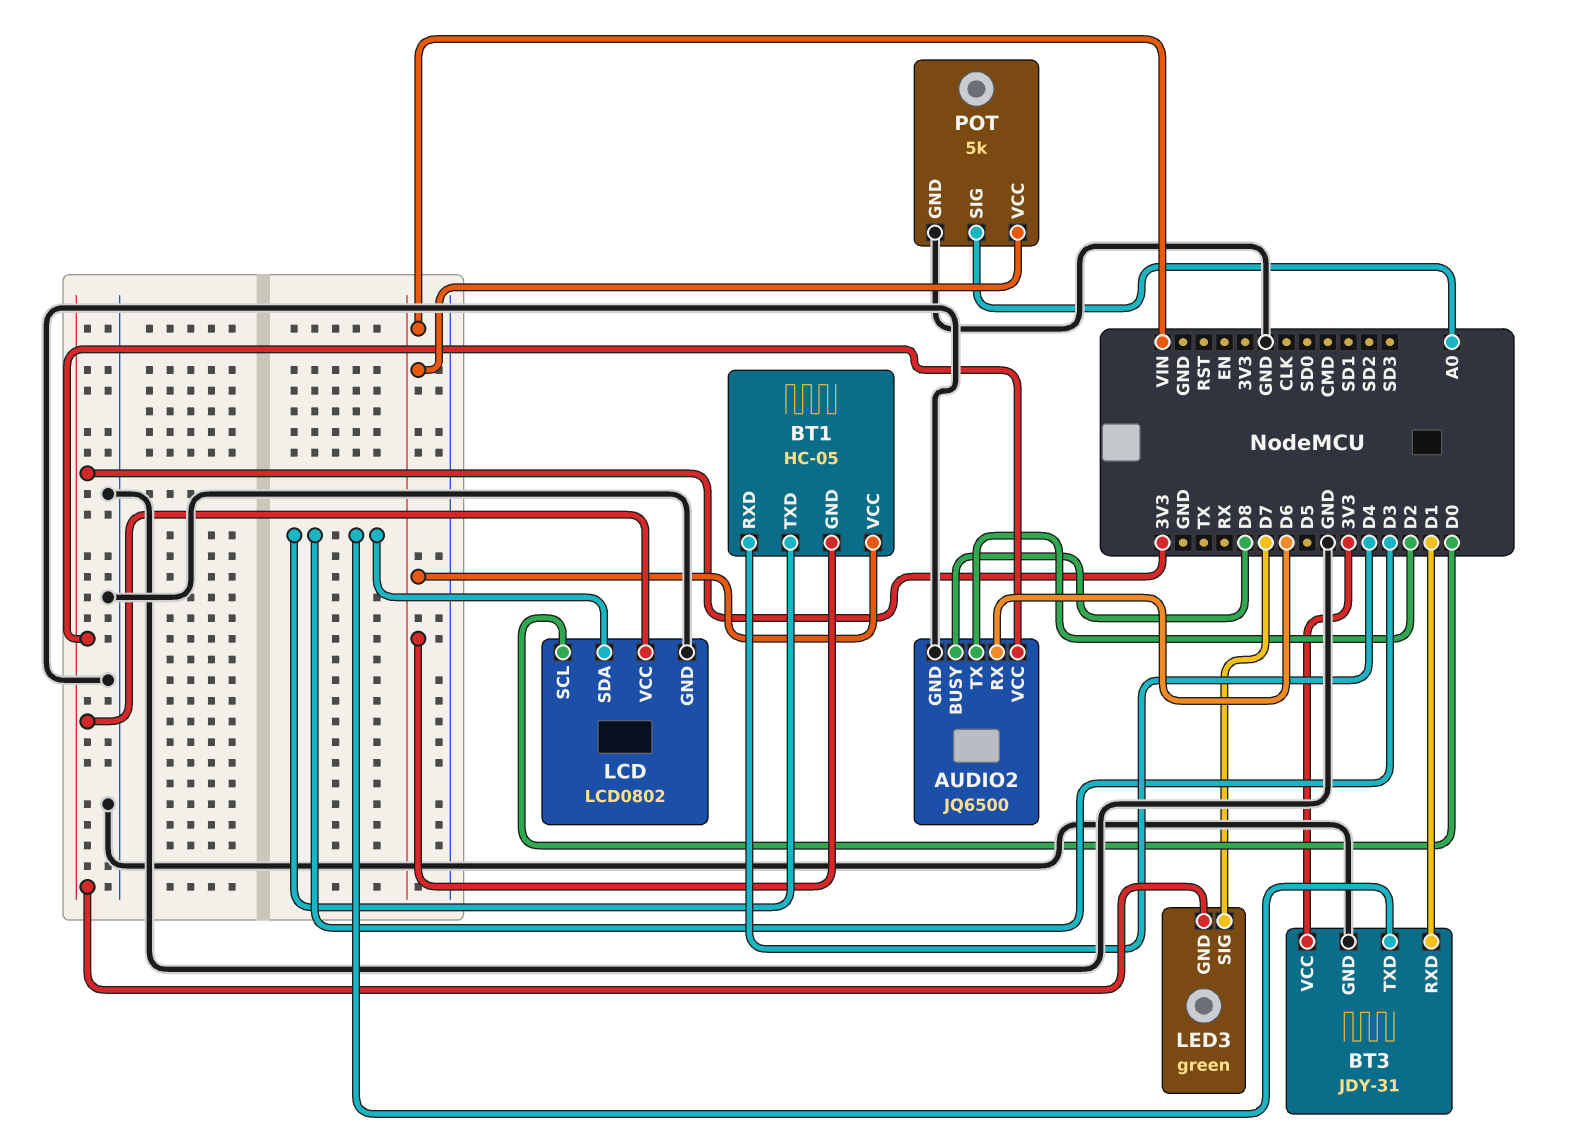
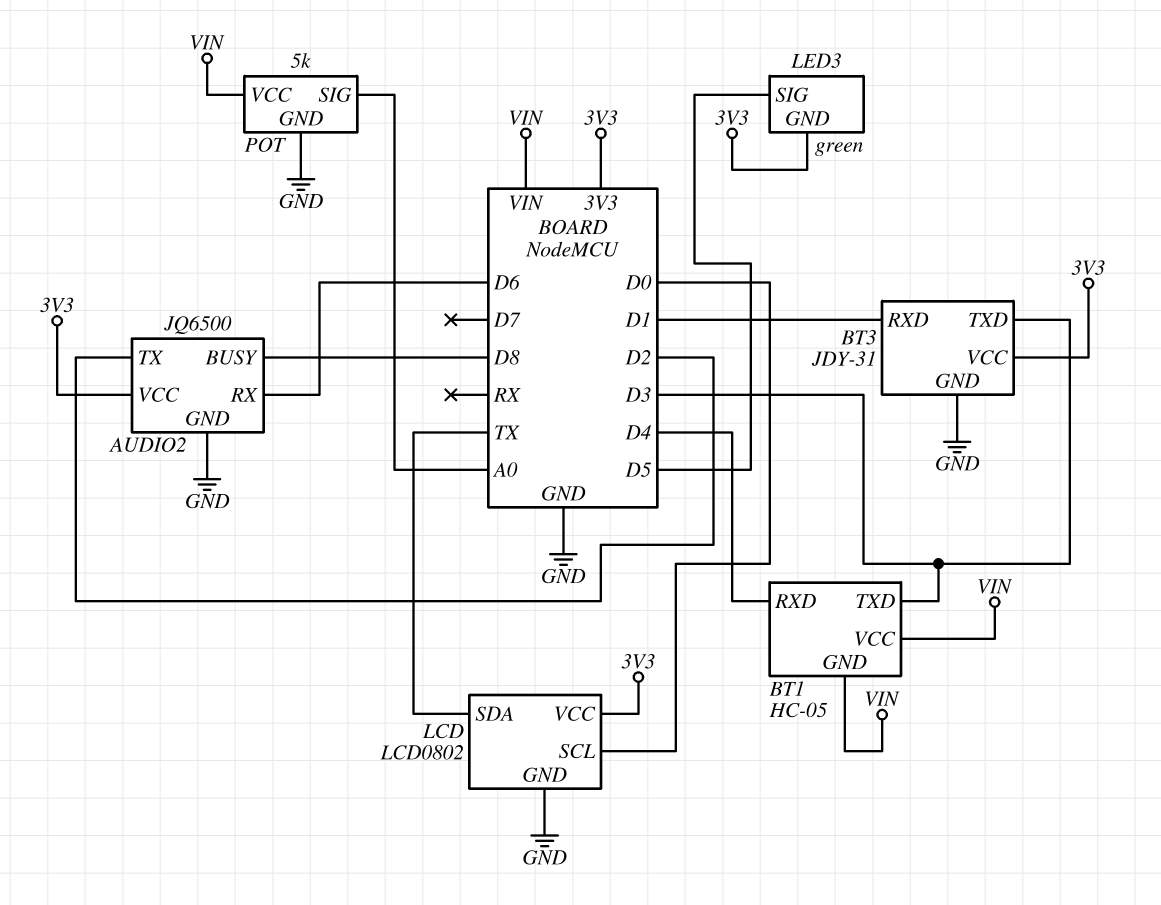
LCD pin SDA: D3 -> TX
LED3 pin SIG: D7 -> D5

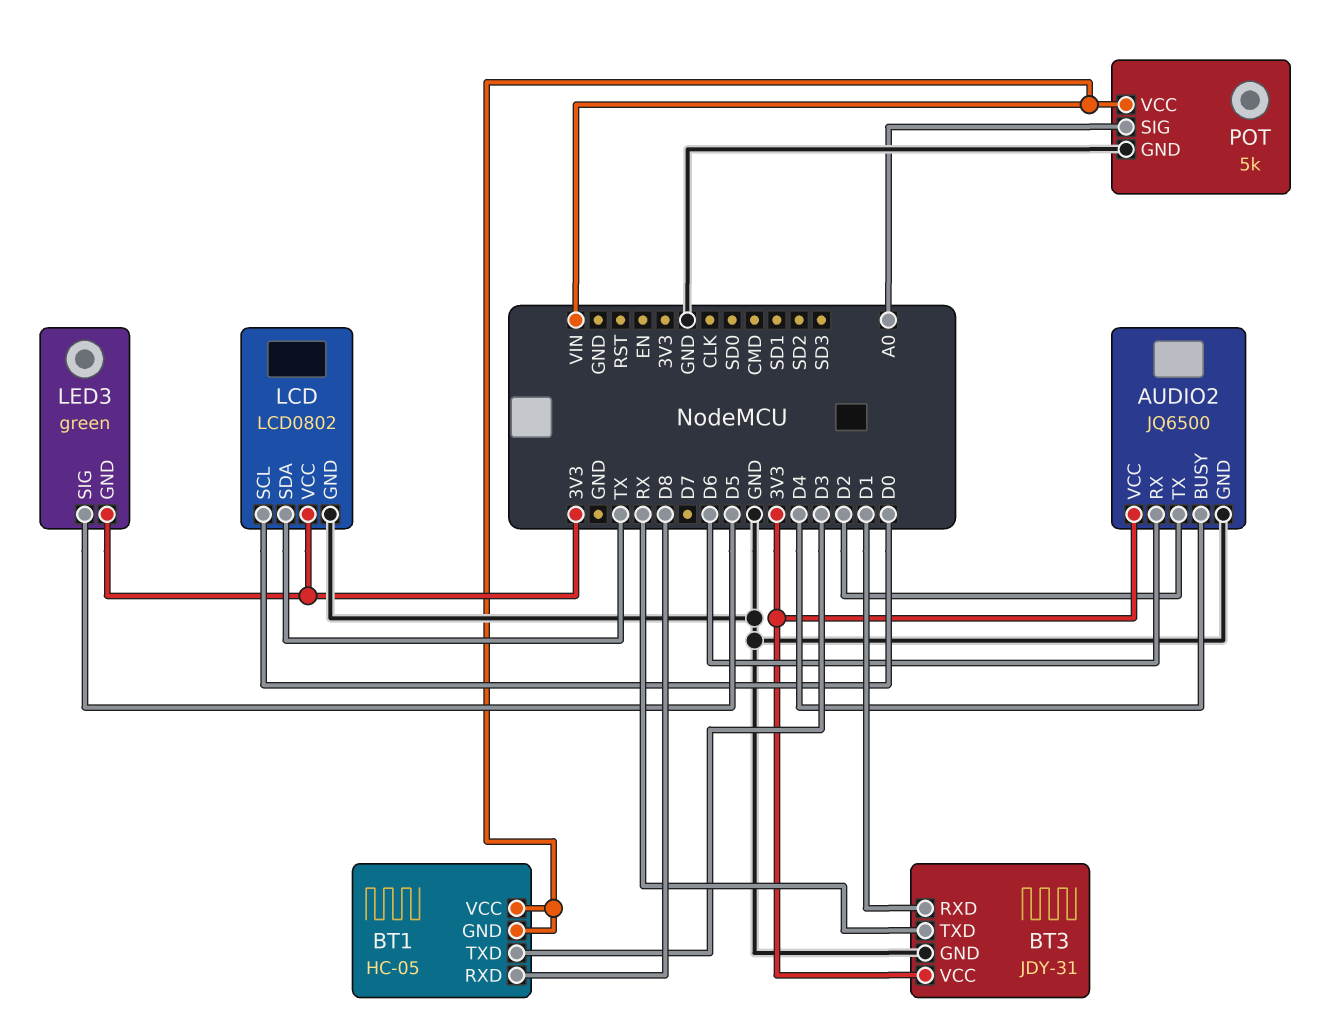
AUDIO2 pin BUSY: D8 -> D4
BT1 pin RXD: D4 -> D8
BT3 pin TXD: D3 -> RX

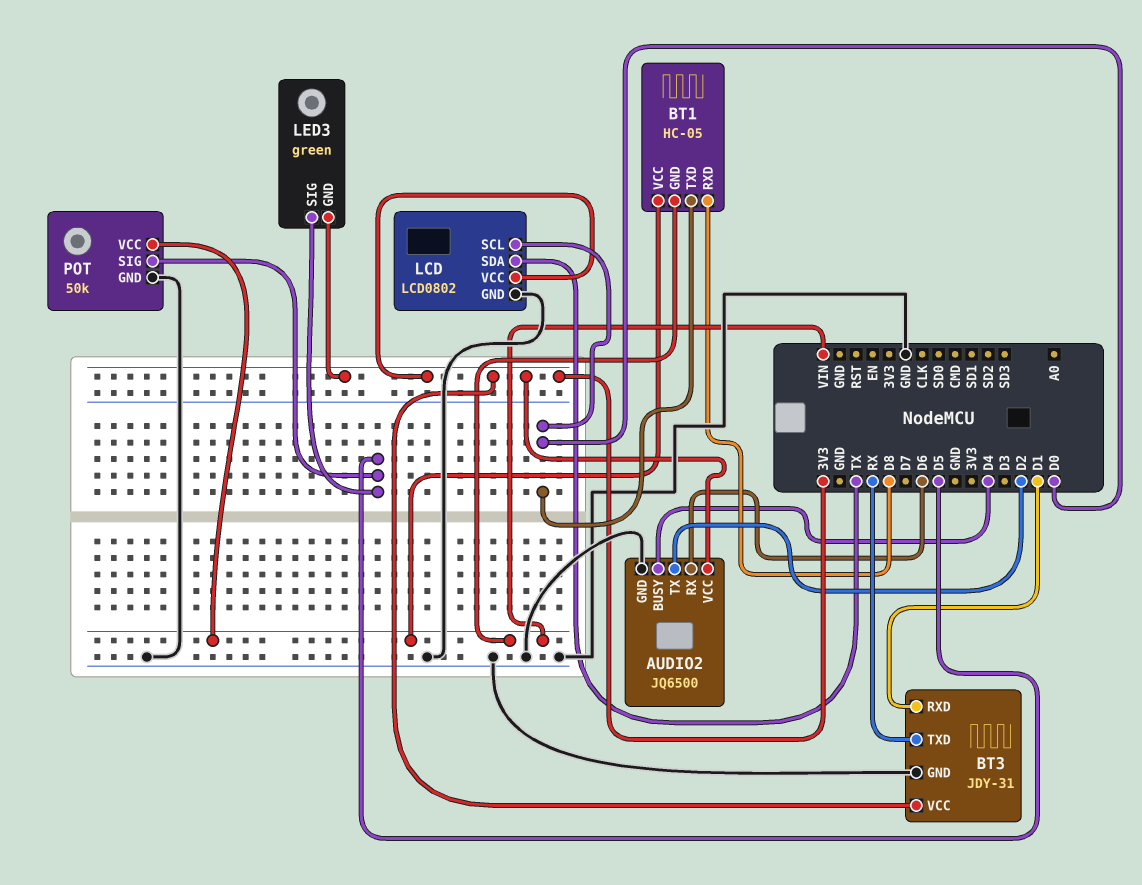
BT1 pin TXD: D3 -> D0
POT: 5k -> 50k
POT pin SIG: A0 -> D5

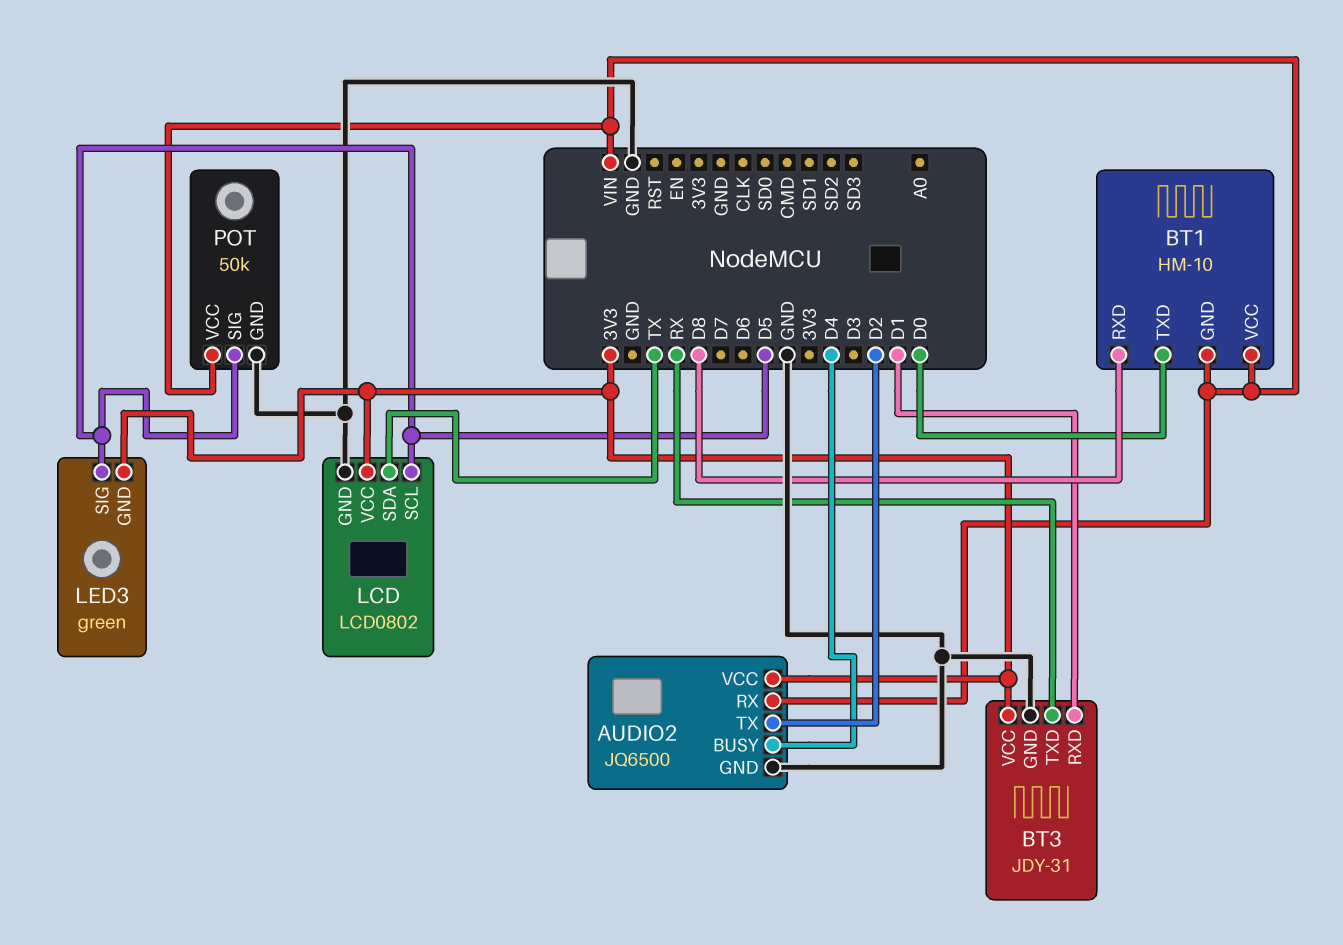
AUDIO2 pin RX: D6 -> VIN
BT1: HC-05 -> HM-10
LCD pin SCL: D0 -> D5

